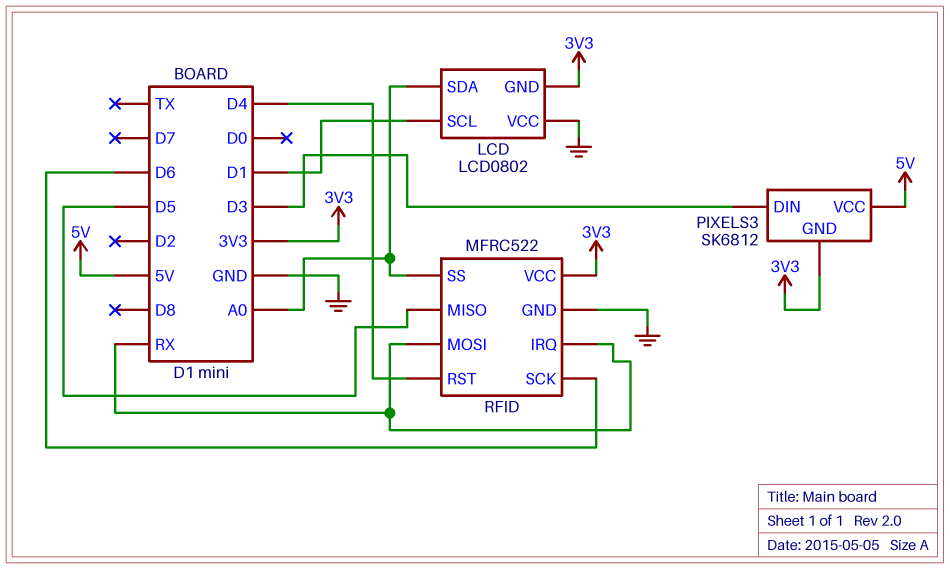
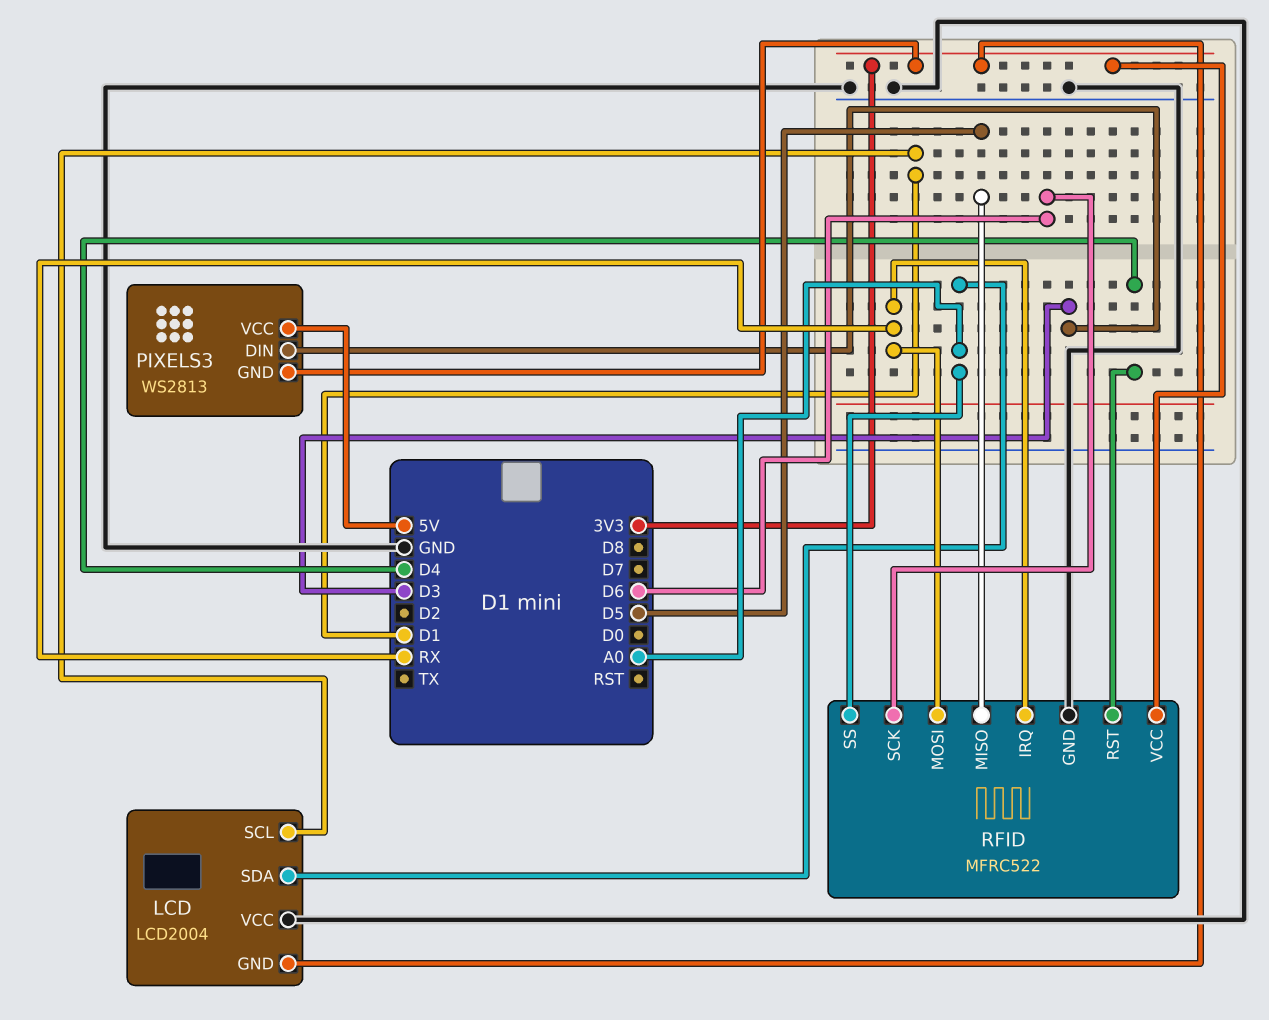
LCD: LCD0802 -> LCD2004
PIXELS3: SK6812 -> WS2813

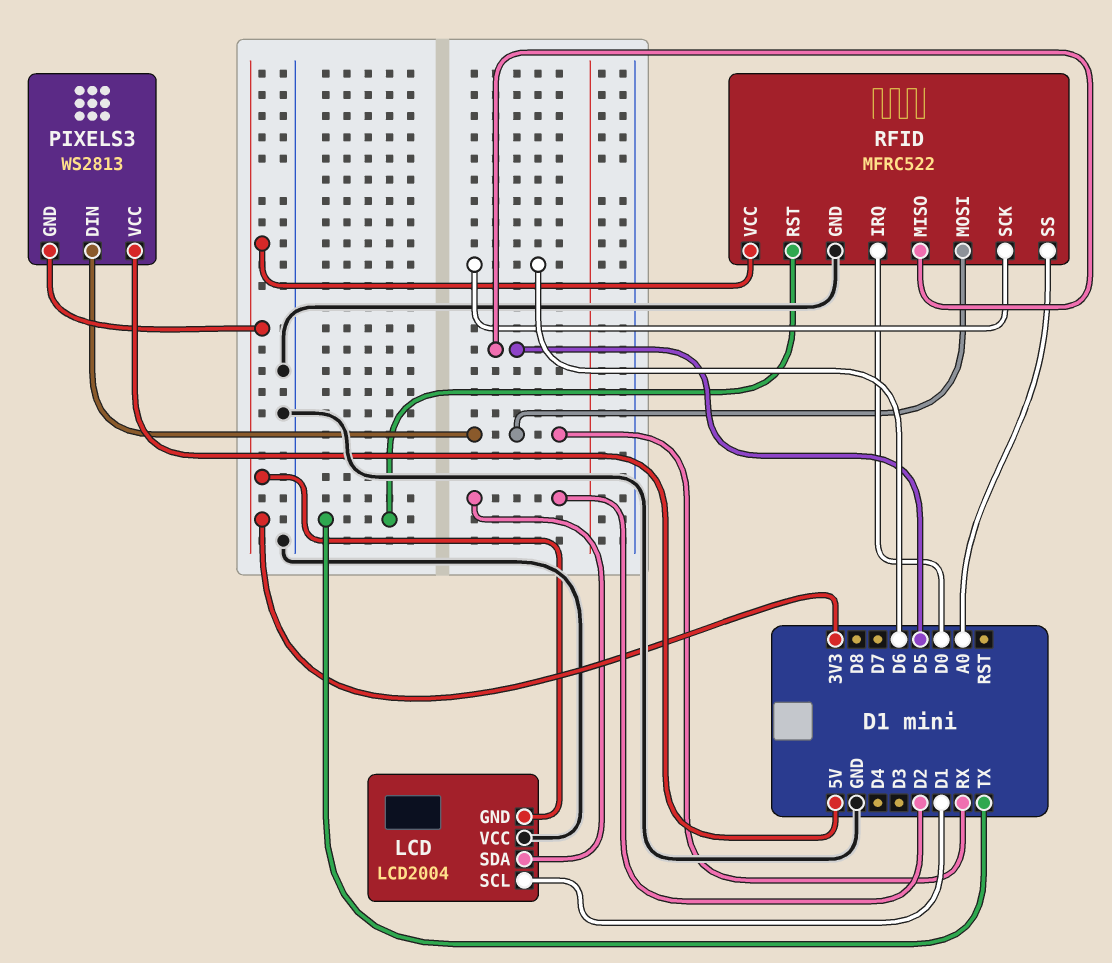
LCD pin SDA: A0 -> D2
PIXELS3 pin DIN: D3 -> RX
RFID pin IRQ: RX -> D0
RFID pin RST: D4 -> TX

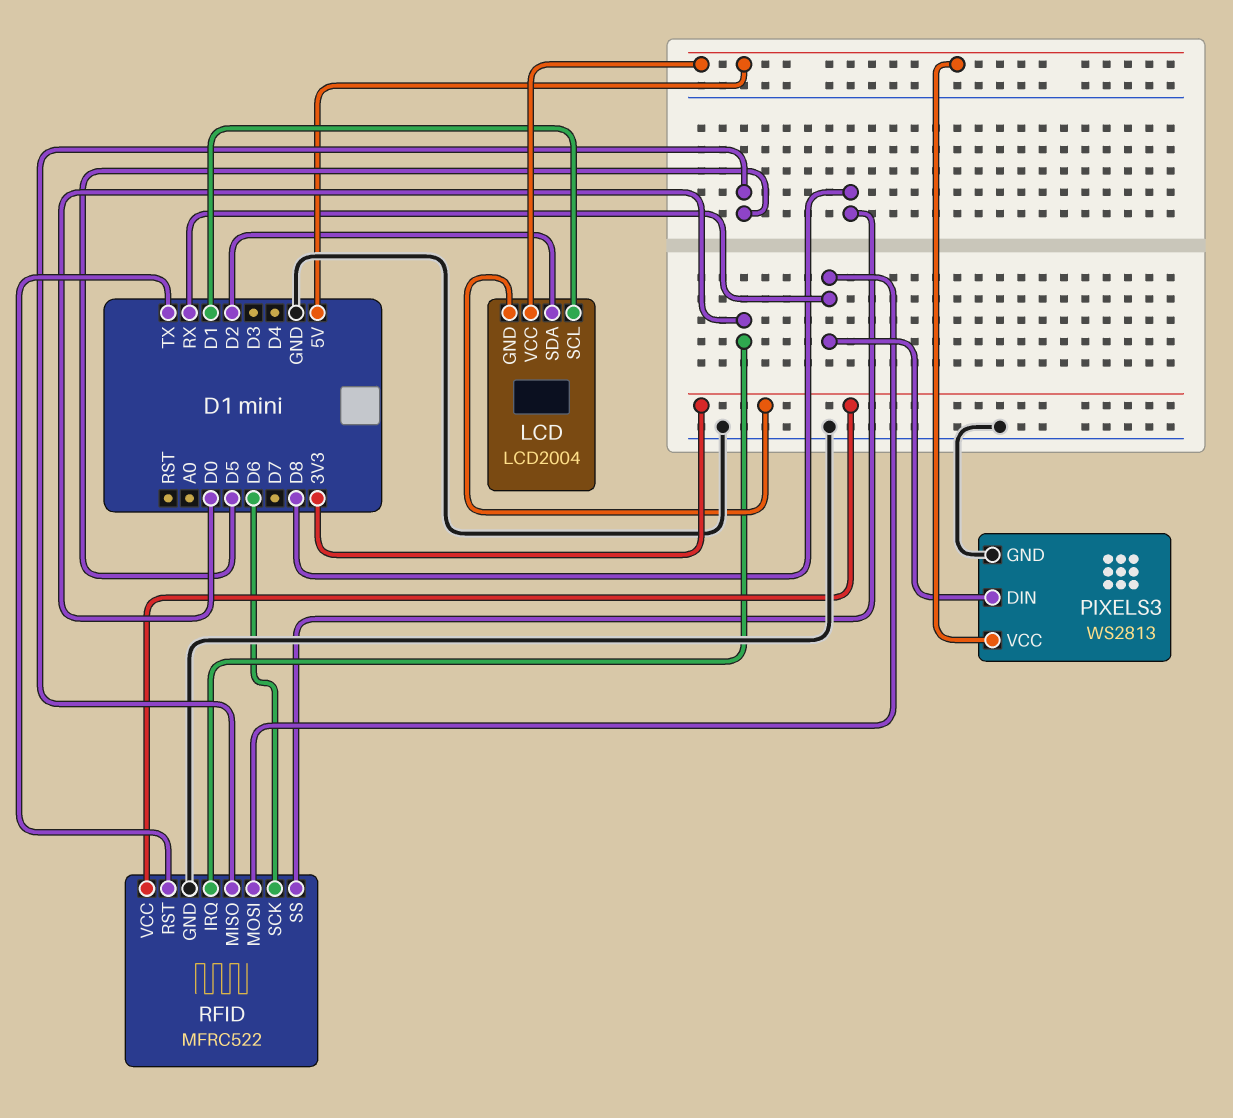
LCD pin VCC: GND -> 5V
PIXELS3 pin GND: 3V3 -> GND
RFID pin SS: A0 -> D8

